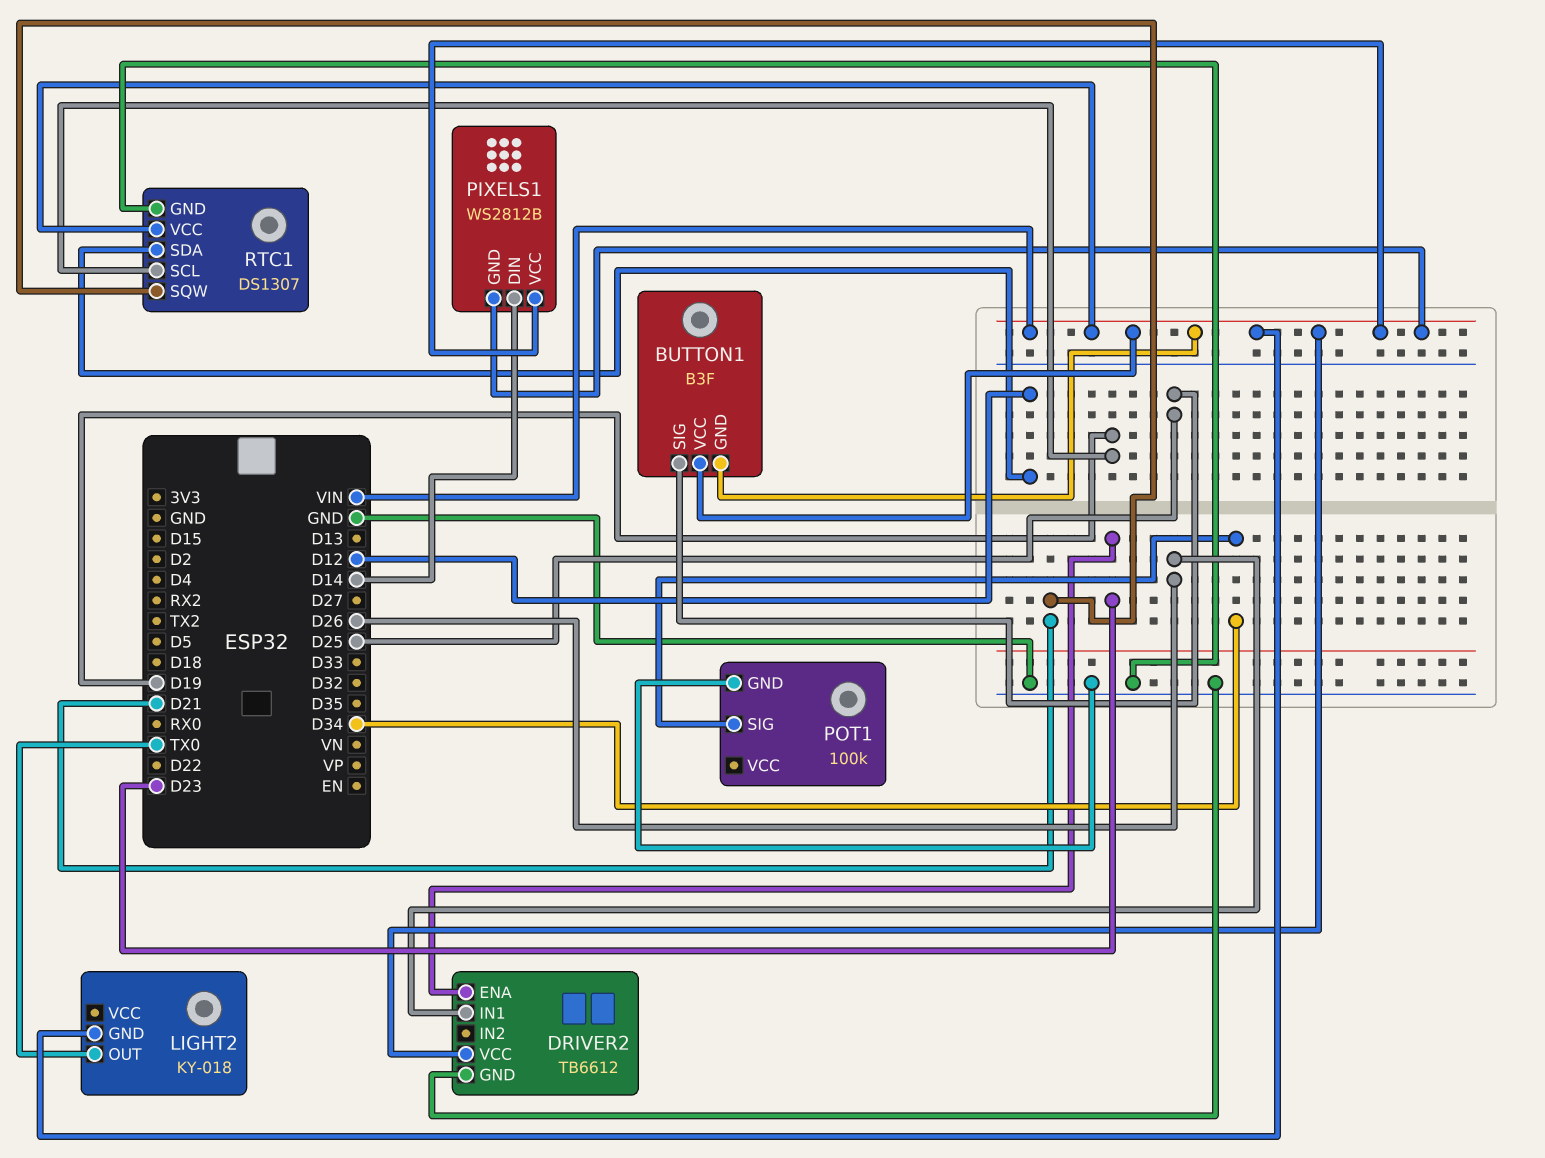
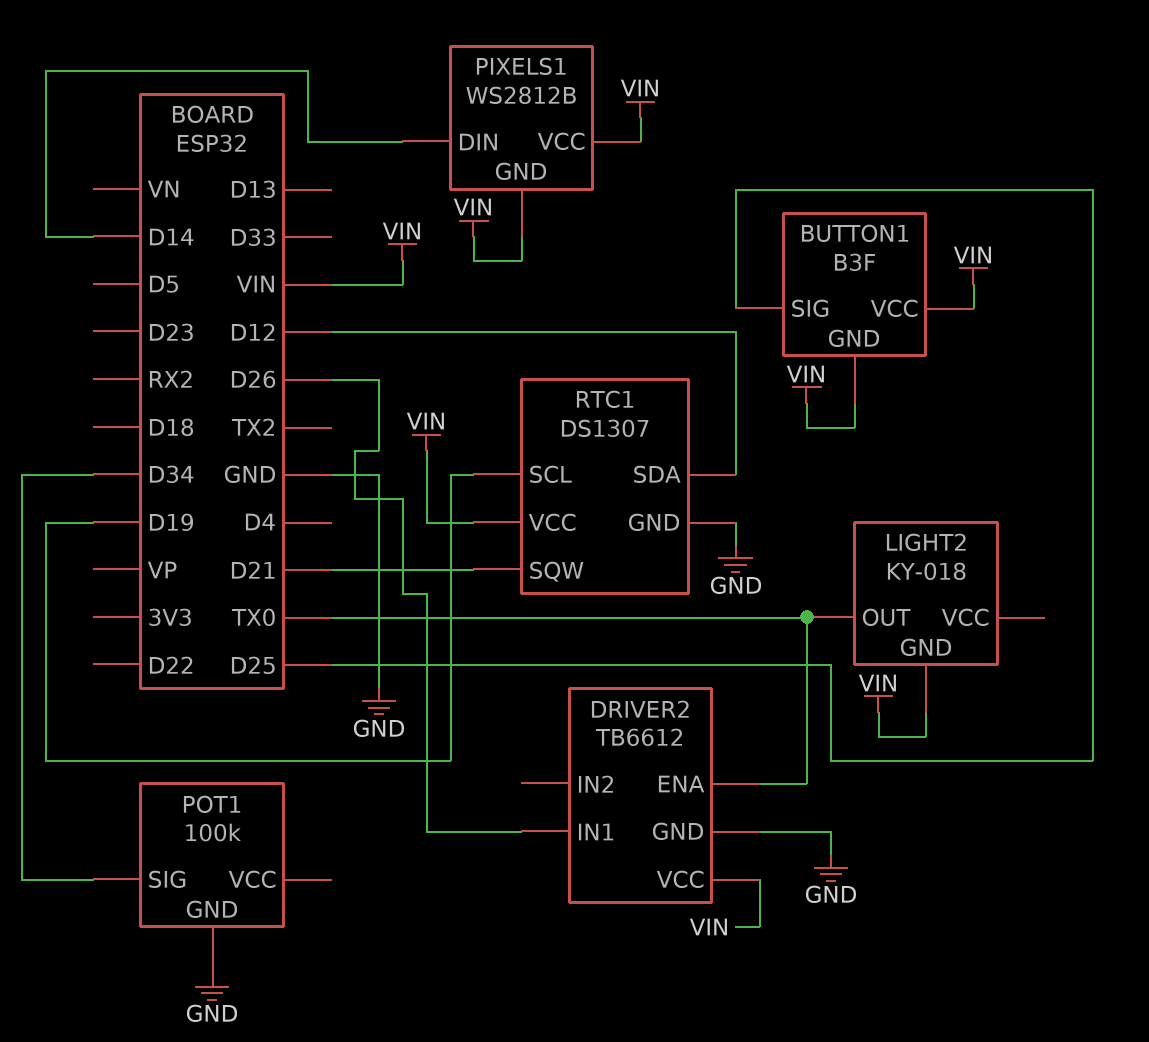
DRIVER2 pin ENA: D23 -> TX0

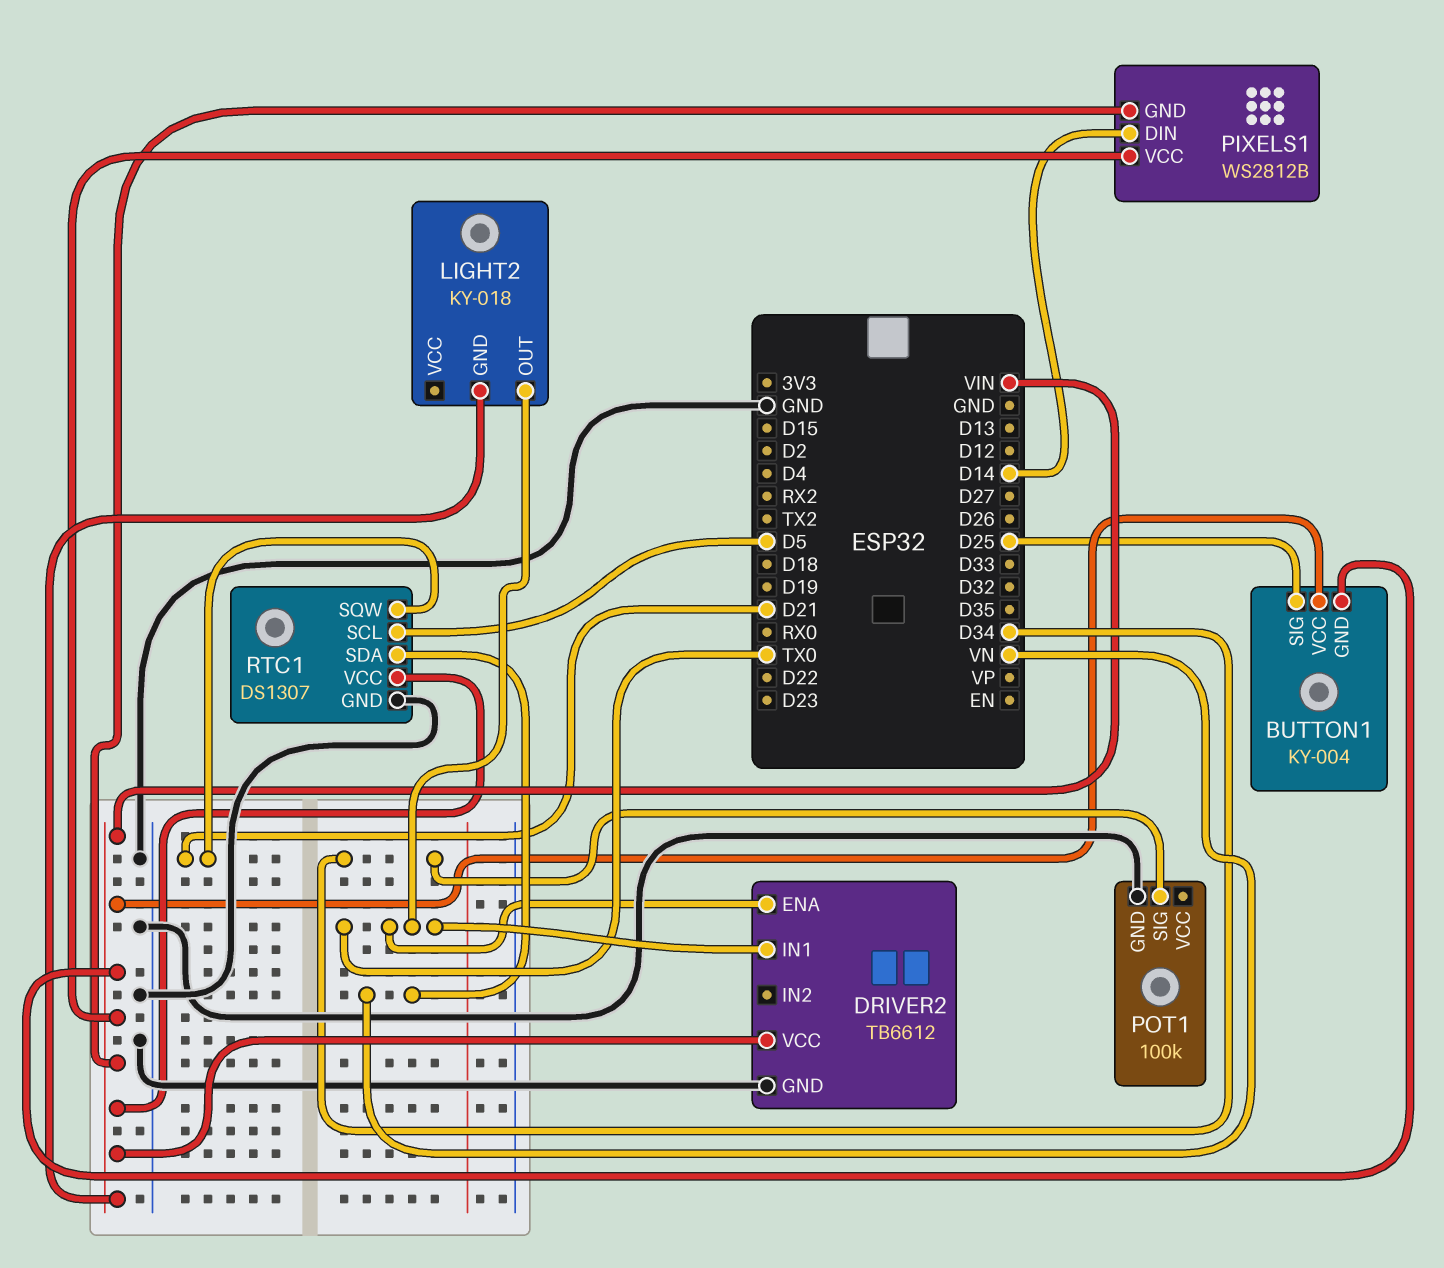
BUTTON1: B3F -> KY-004
DRIVER2 pin IN1: D26 -> TX0
RTC1 pin SCL: D19 -> D5
RTC1 pin SDA: D12 -> VN

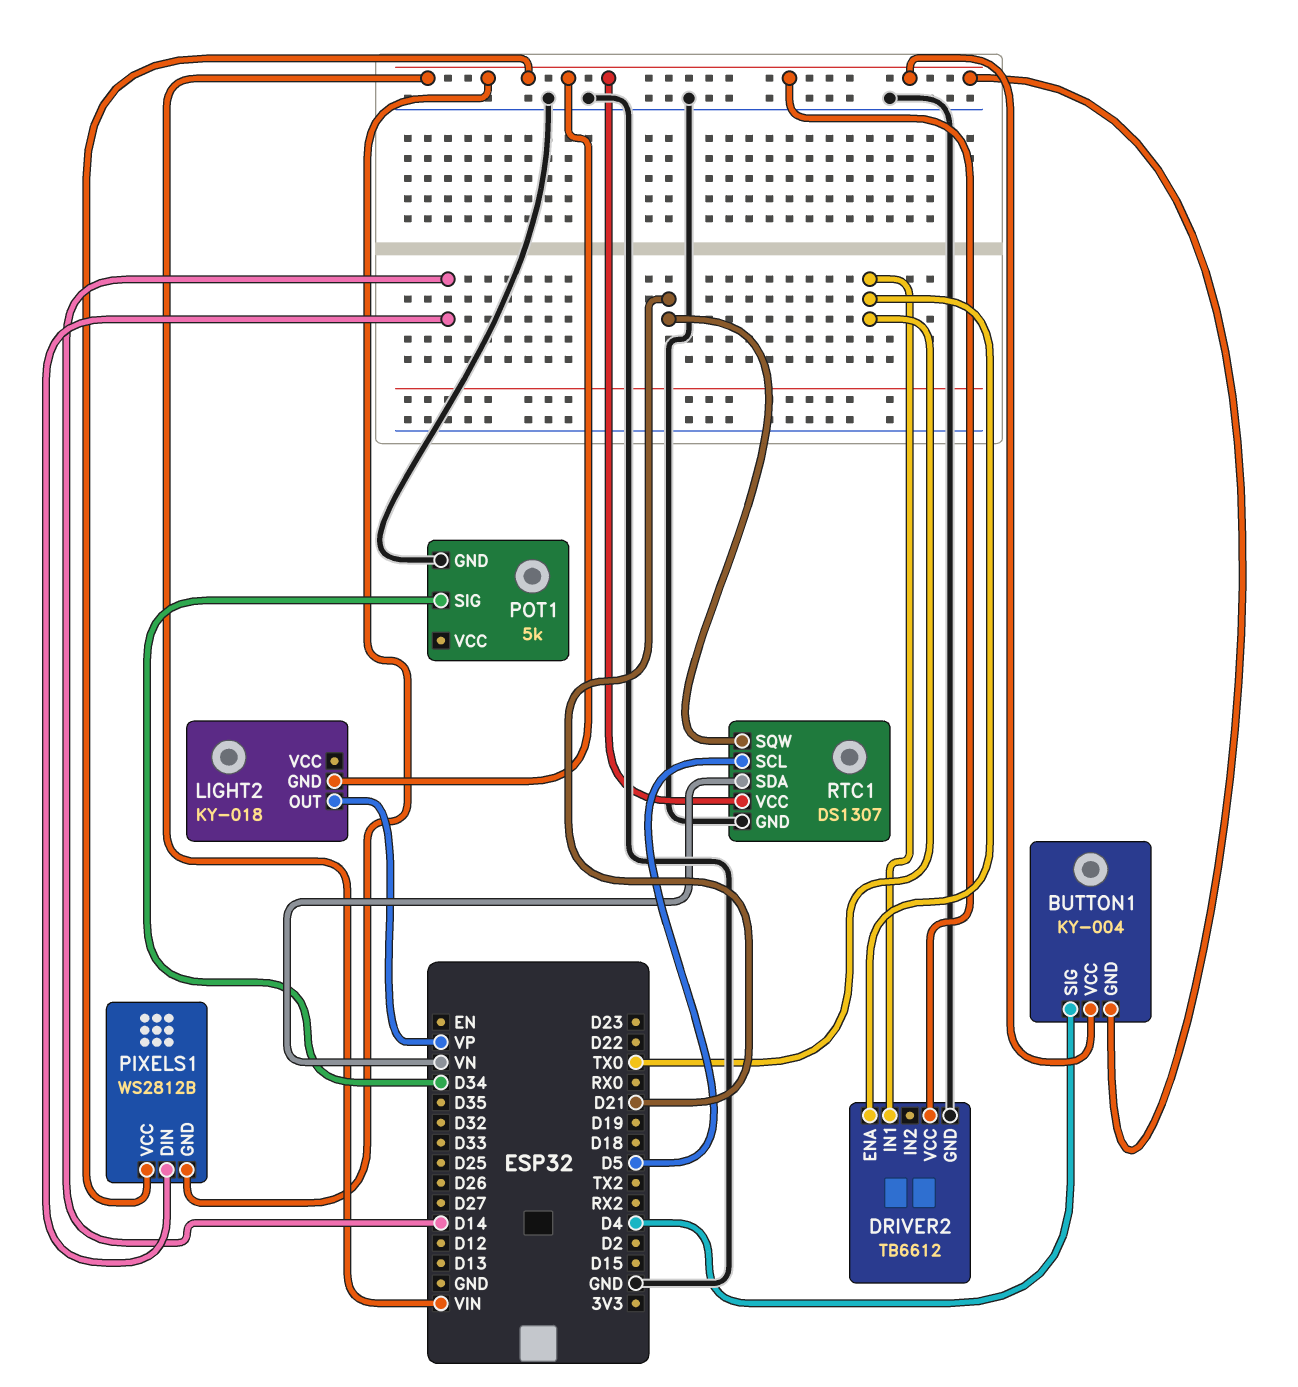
BUTTON1 pin SIG: D25 -> D4
LIGHT2 pin OUT: TX0 -> VP
POT1: 100k -> 5k

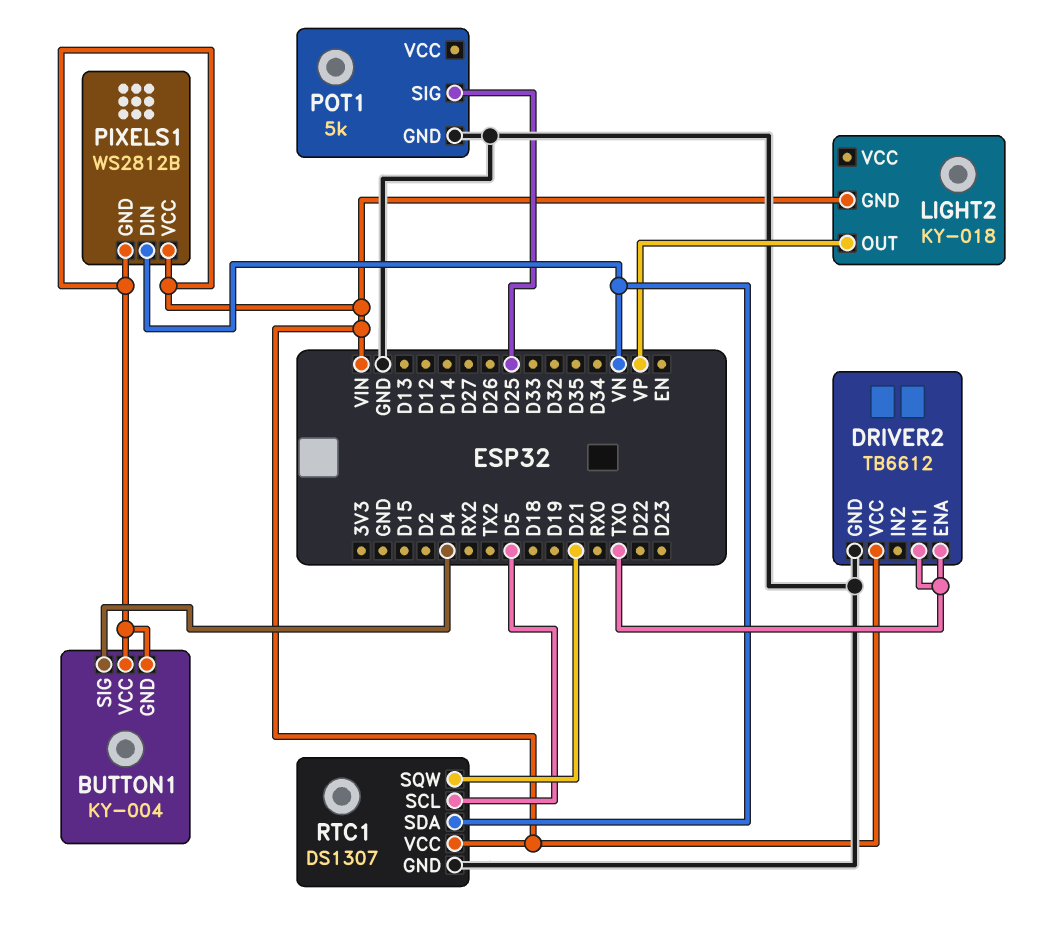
PIXELS1 pin DIN: D14 -> VN
POT1 pin SIG: D34 -> D25

